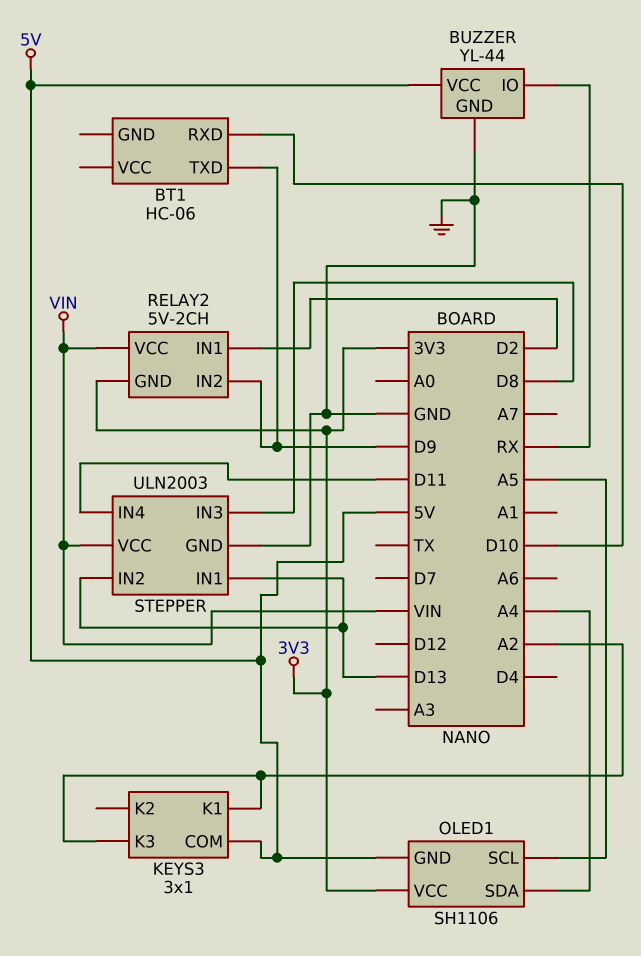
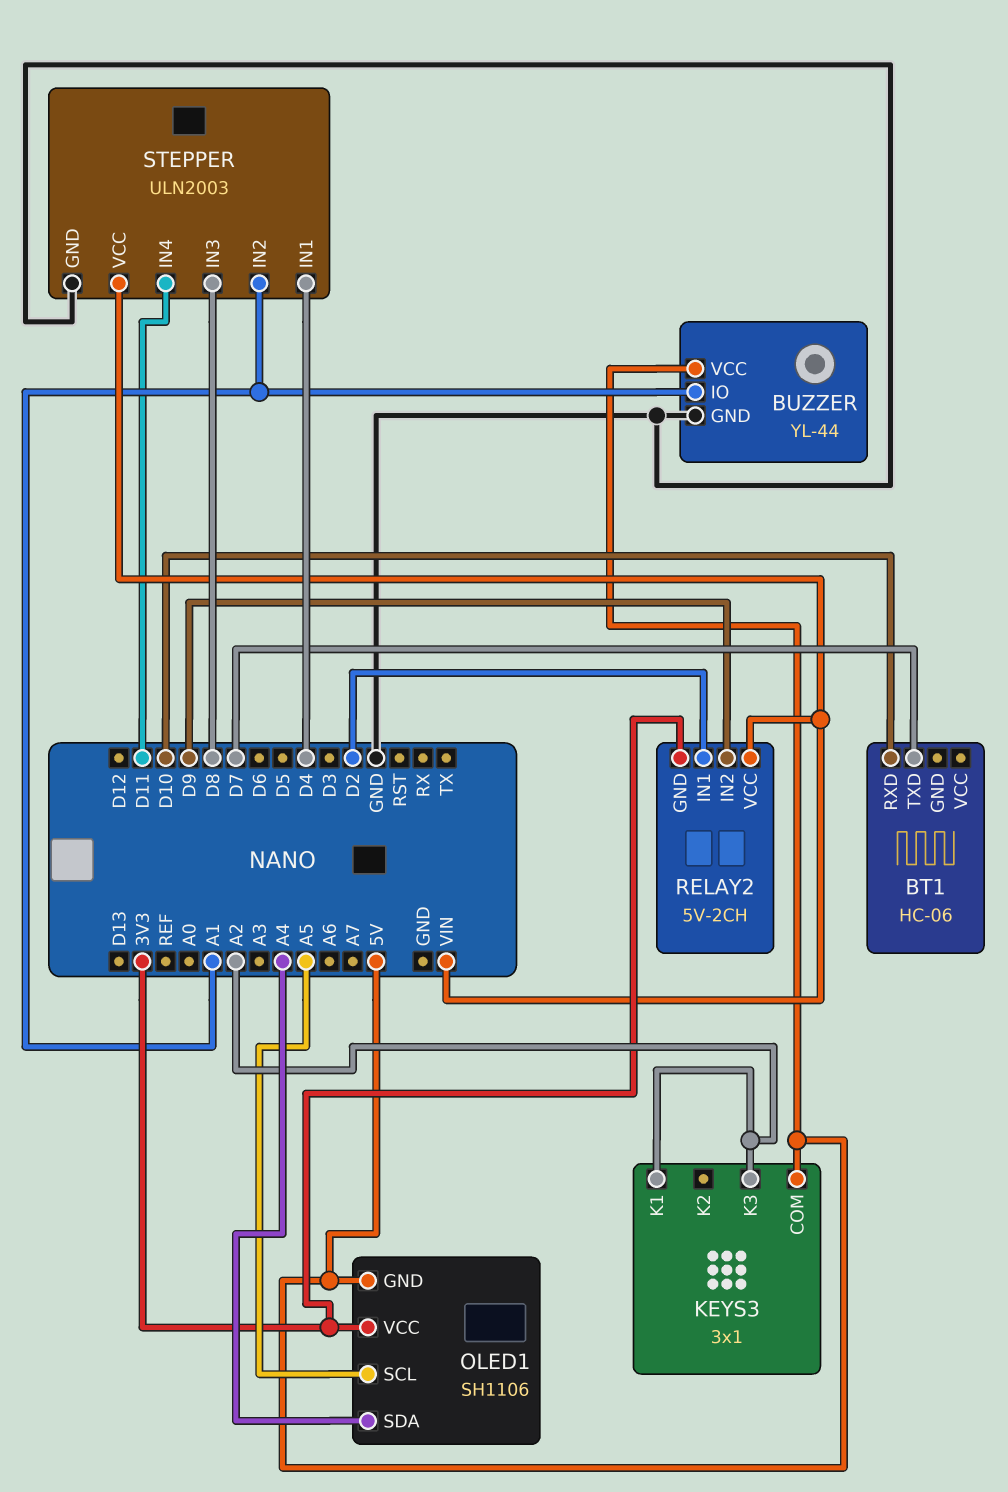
BT1 pin TXD: D9 -> D7
BUZZER pin IO: RX -> A1
STEPPER pin IN1: D13 -> D4
STEPPER pin IN2: D13 -> A1

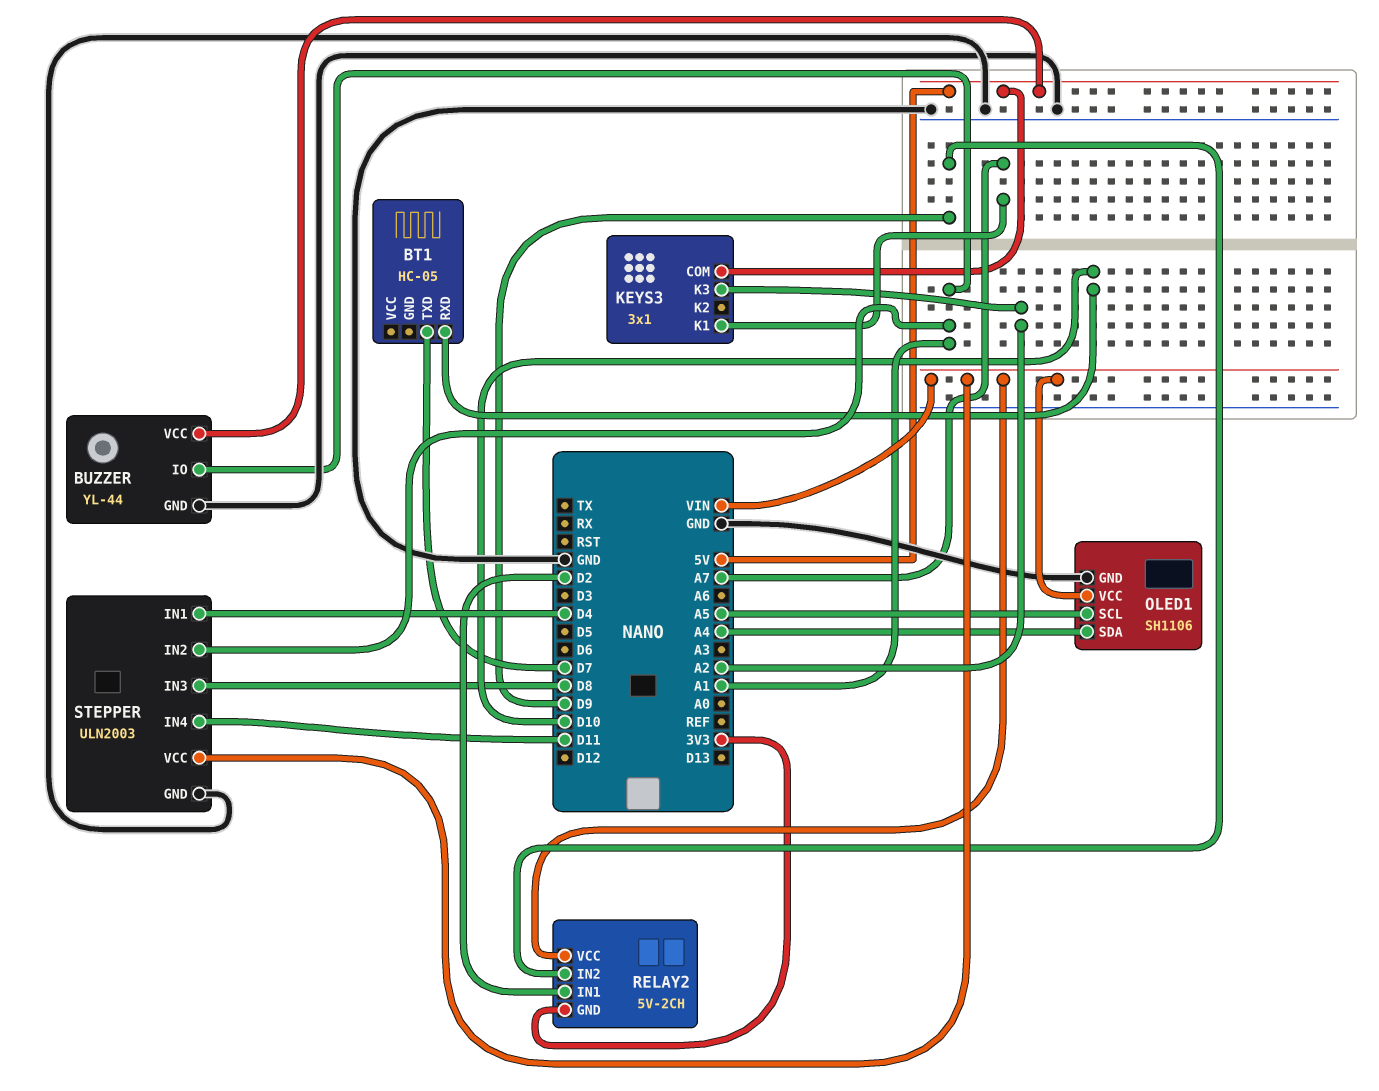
BT1: HC-06 -> HC-05
KEYS3 pin K1: A2 -> A7
OLED1 pin GND: 5V -> GND
OLED1 pin VCC: 3V3 -> VIN

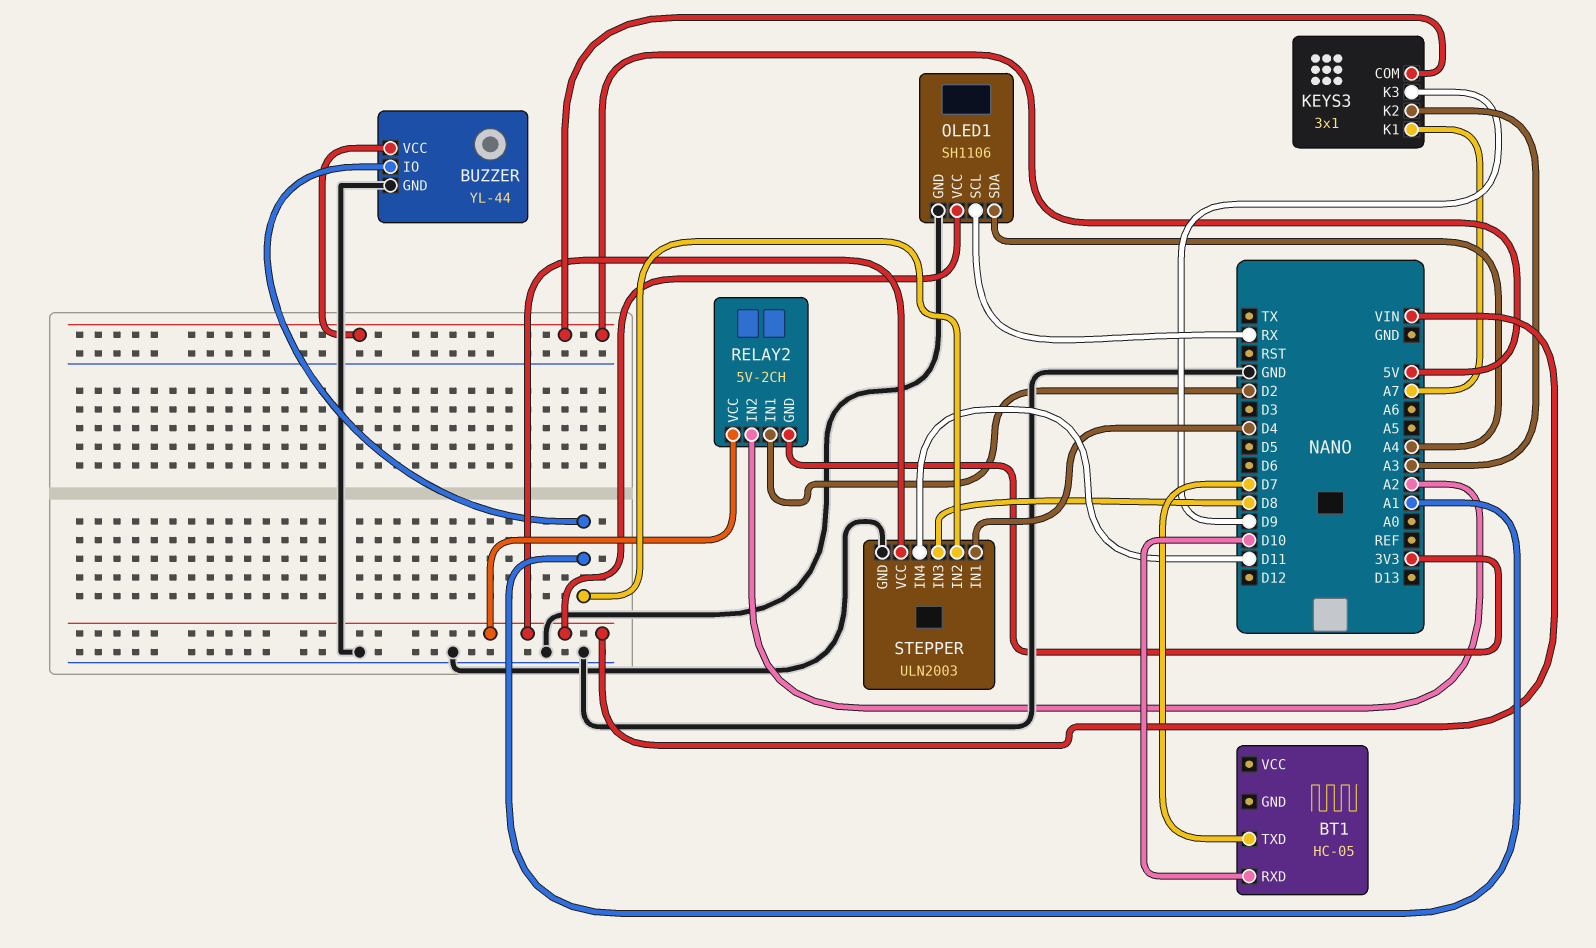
KEYS3 pin K2: none -> A3
KEYS3 pin K3: A2 -> D9
OLED1 pin SCL: A5 -> RX
RELAY2 pin IN2: D9 -> A2

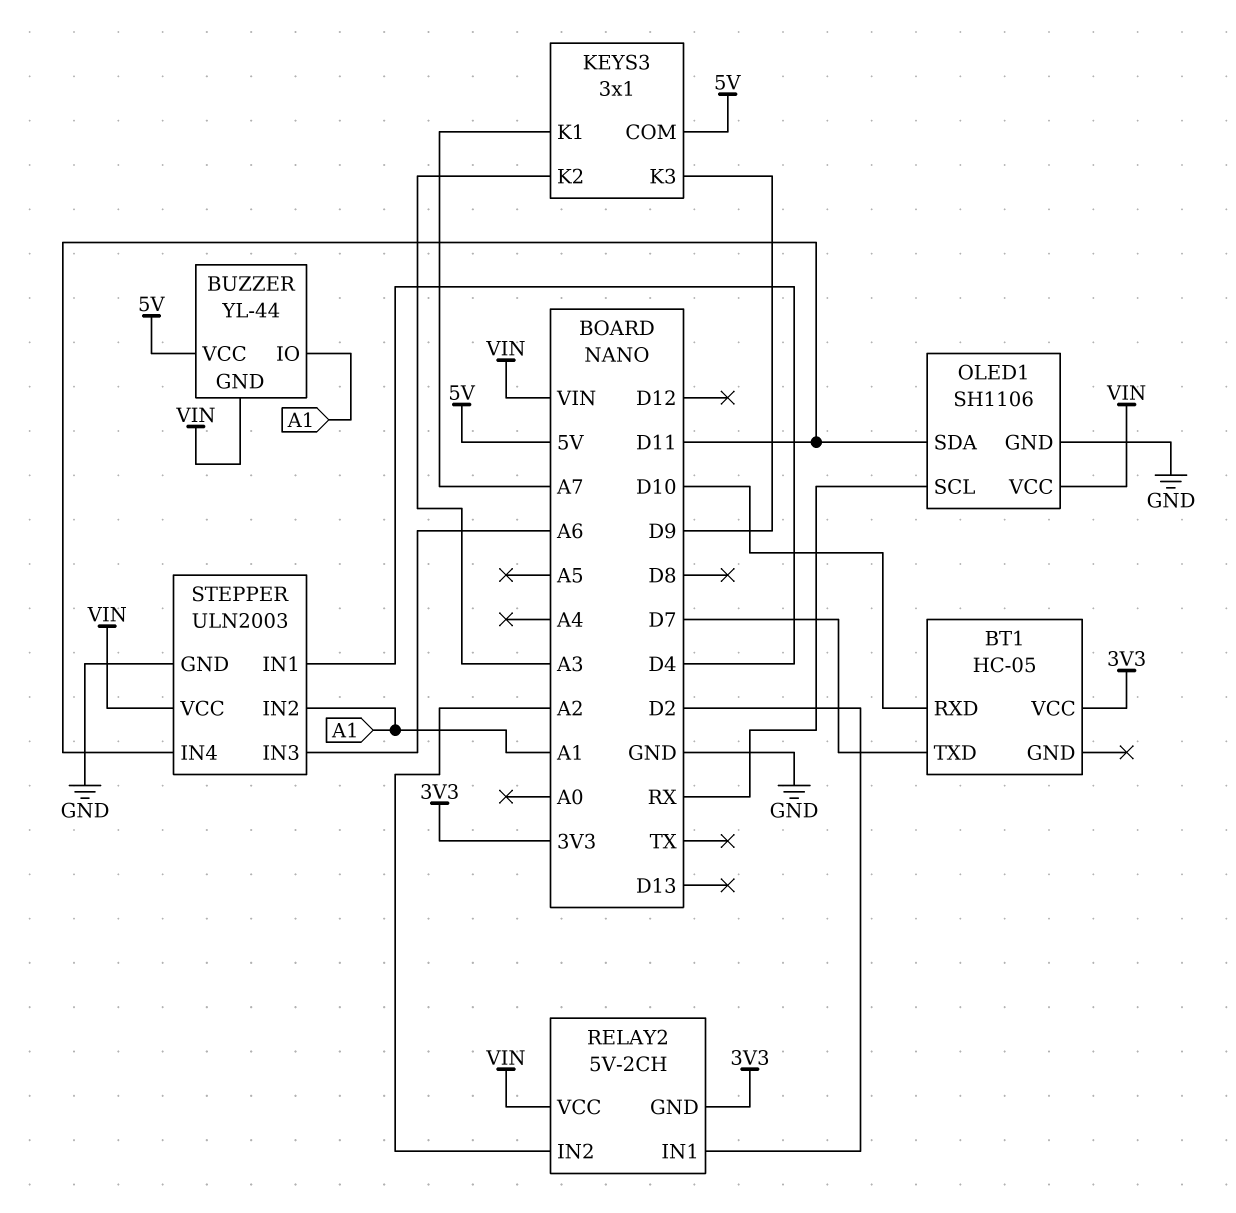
BT1 pin VCC: none -> 3V3
BUZZER pin GND: GND -> VIN
OLED1 pin SDA: A4 -> D11
STEPPER pin IN3: D8 -> A6

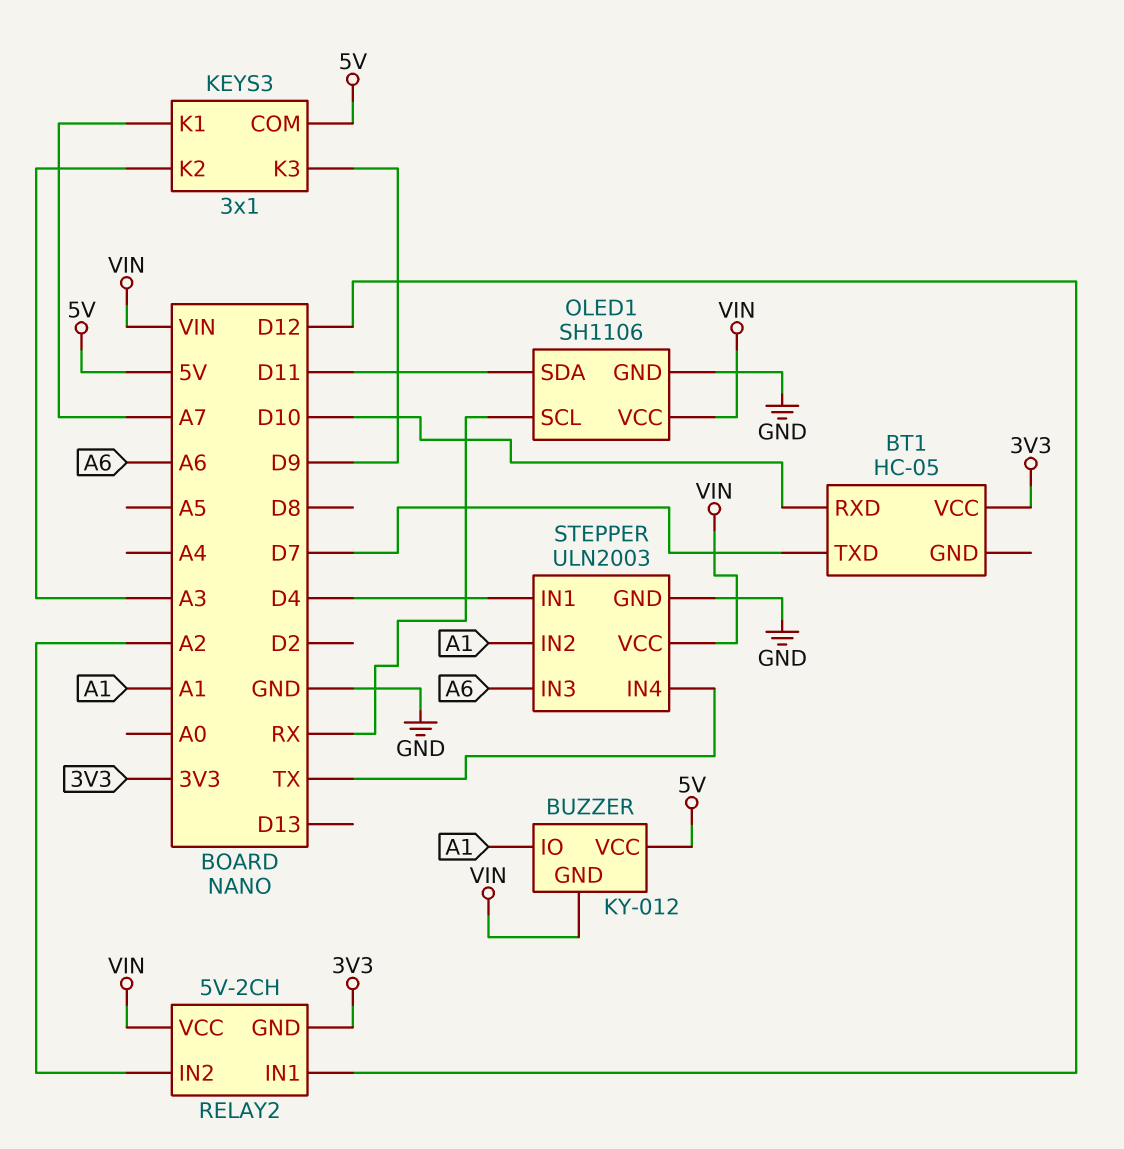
BUZZER: YL-44 -> KY-012
RELAY2 pin IN1: D2 -> D12
STEPPER pin IN4: D11 -> TX

